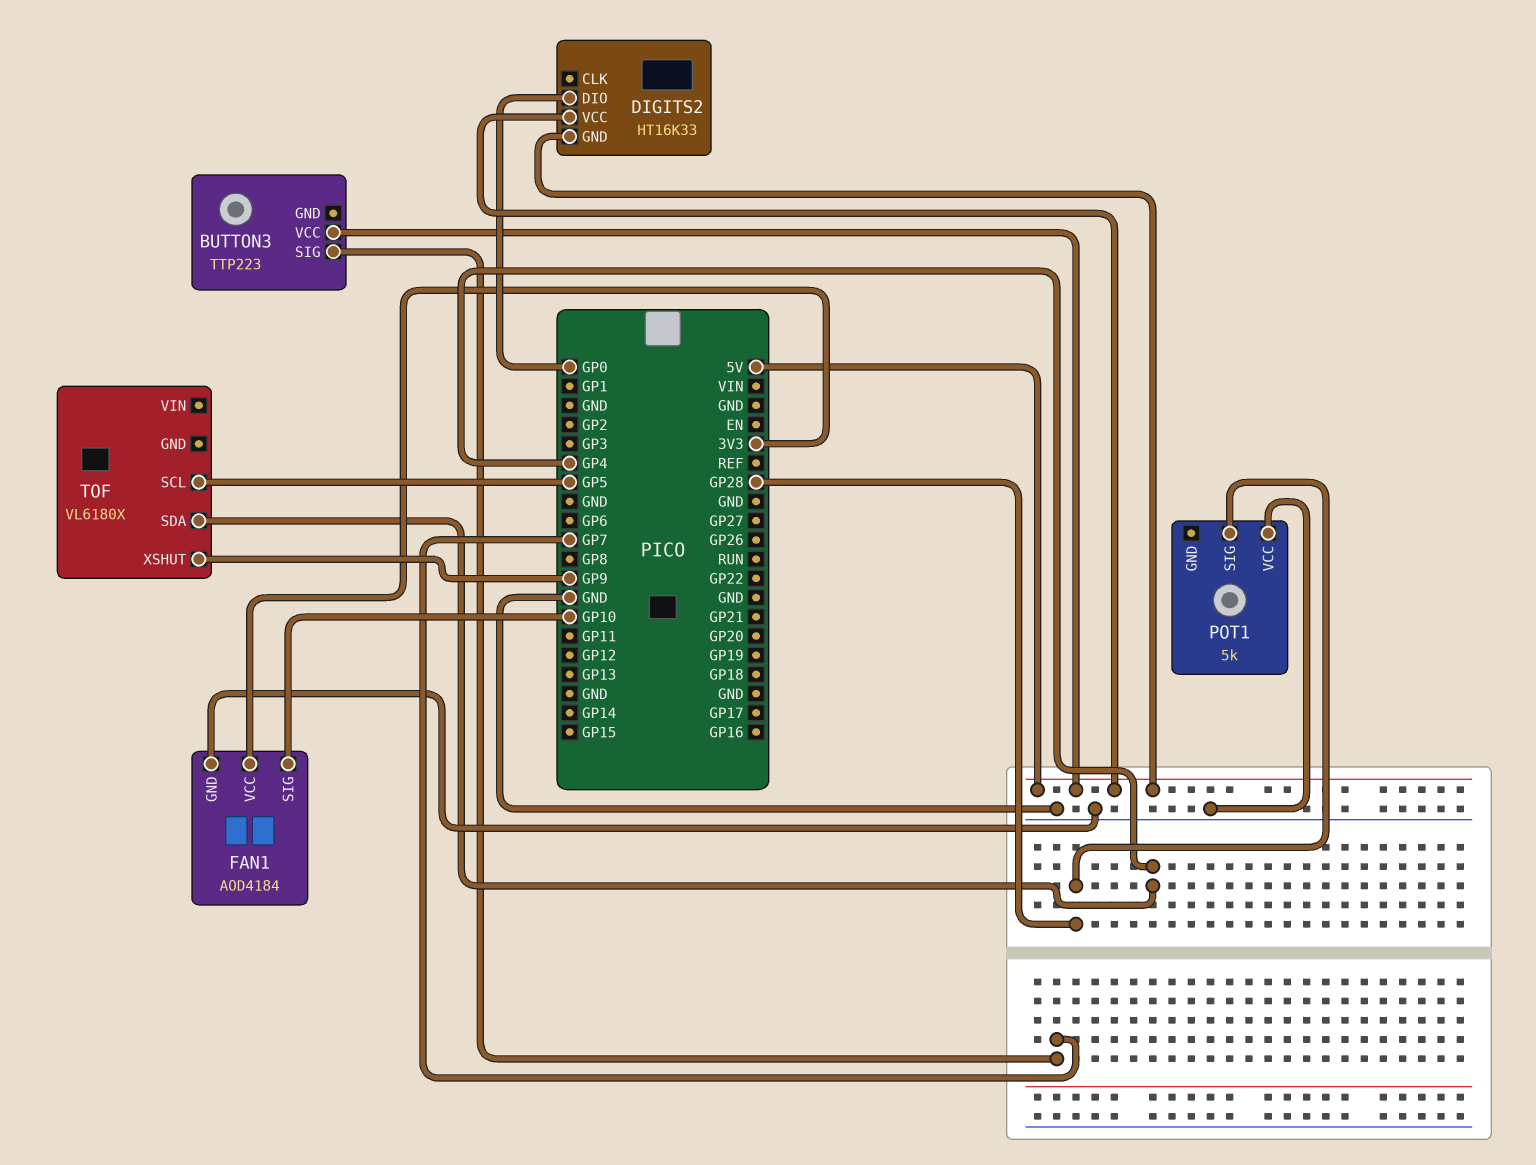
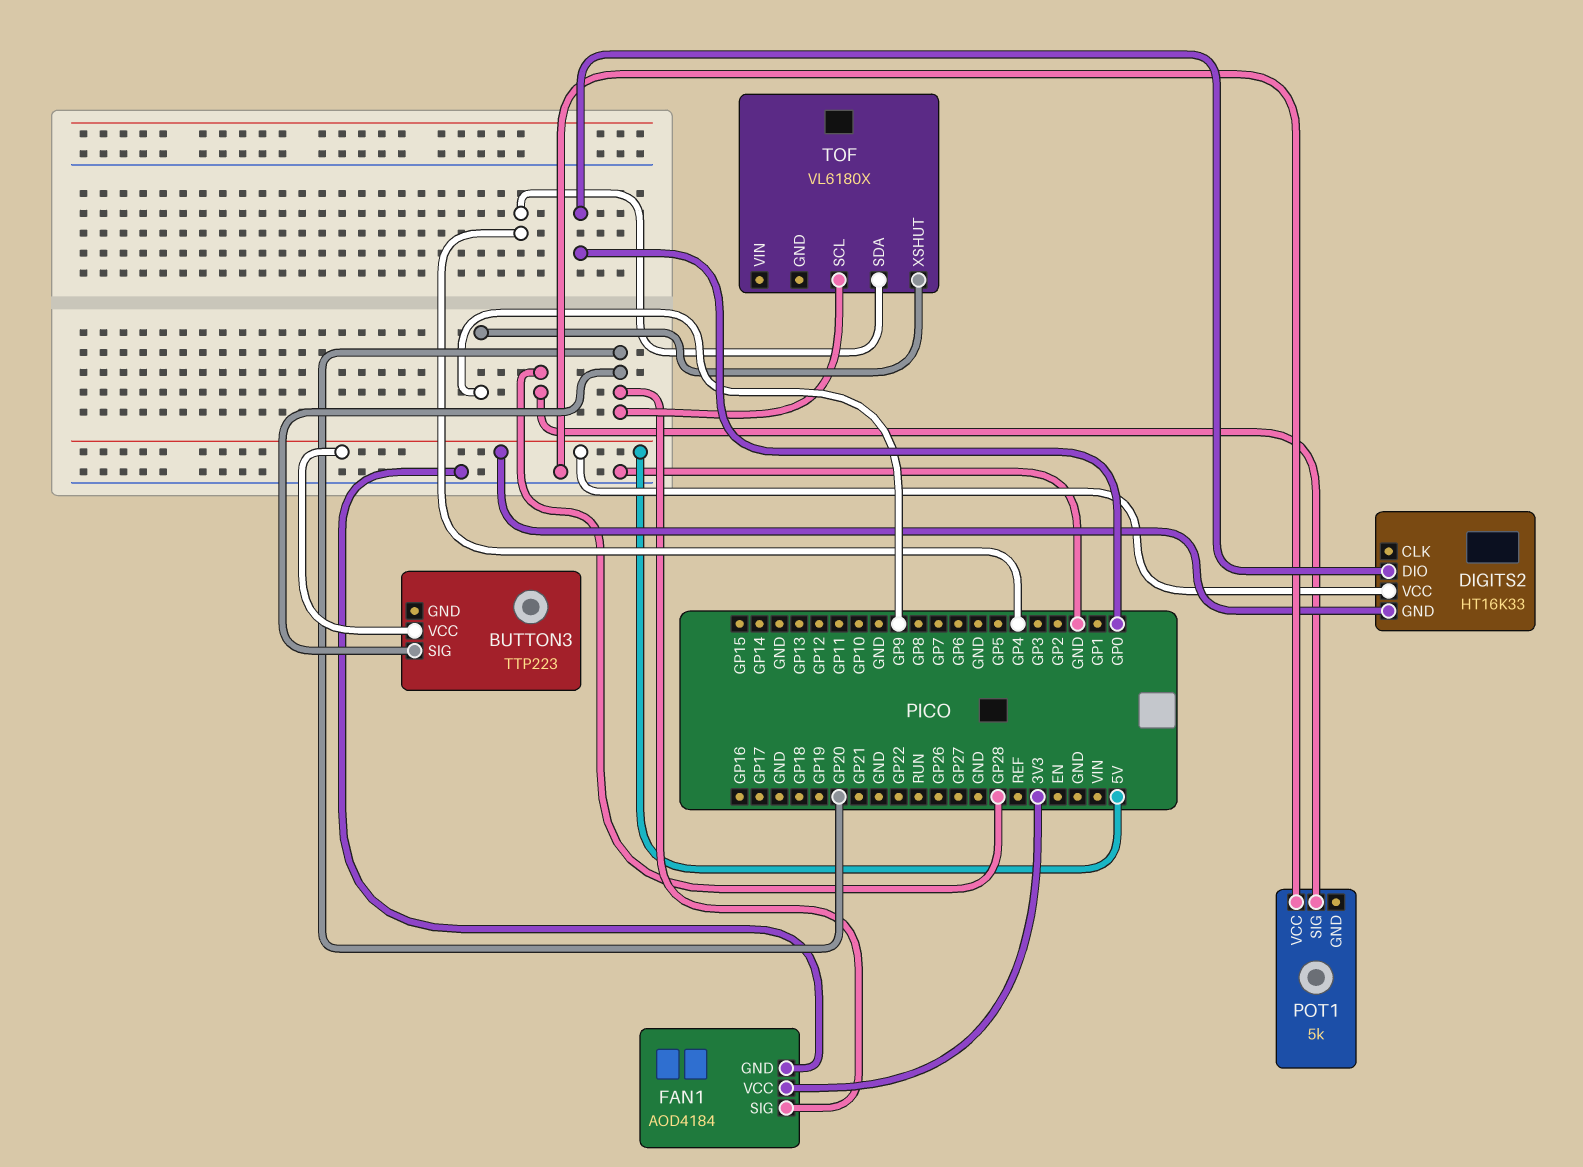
BUTTON3 pin SIG: GP7 -> GP20
FAN1 pin SIG: GP10 -> GP20
TOF pin SCL: GP5 -> GP20

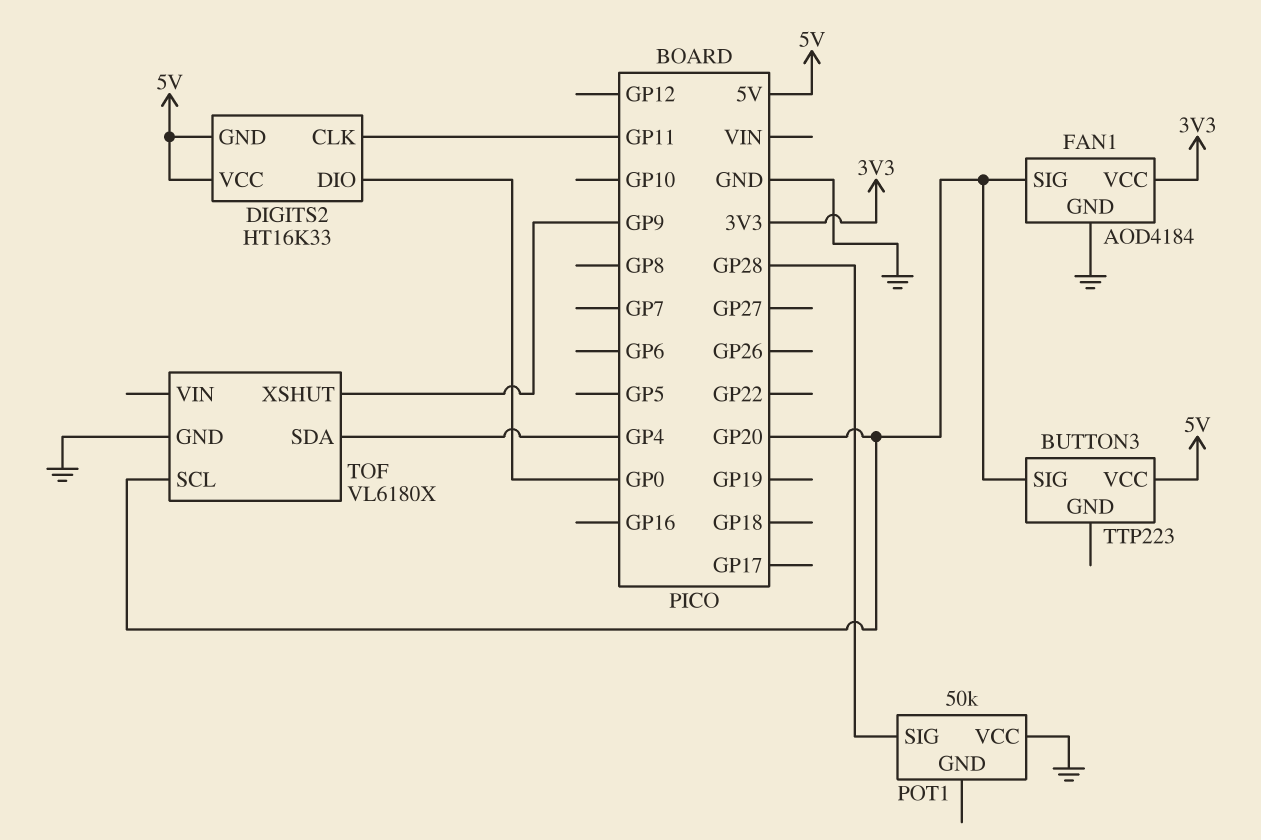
DIGITS2 pin CLK: none -> GP11
POT1: 5k -> 50k
TOF pin GND: none -> GND

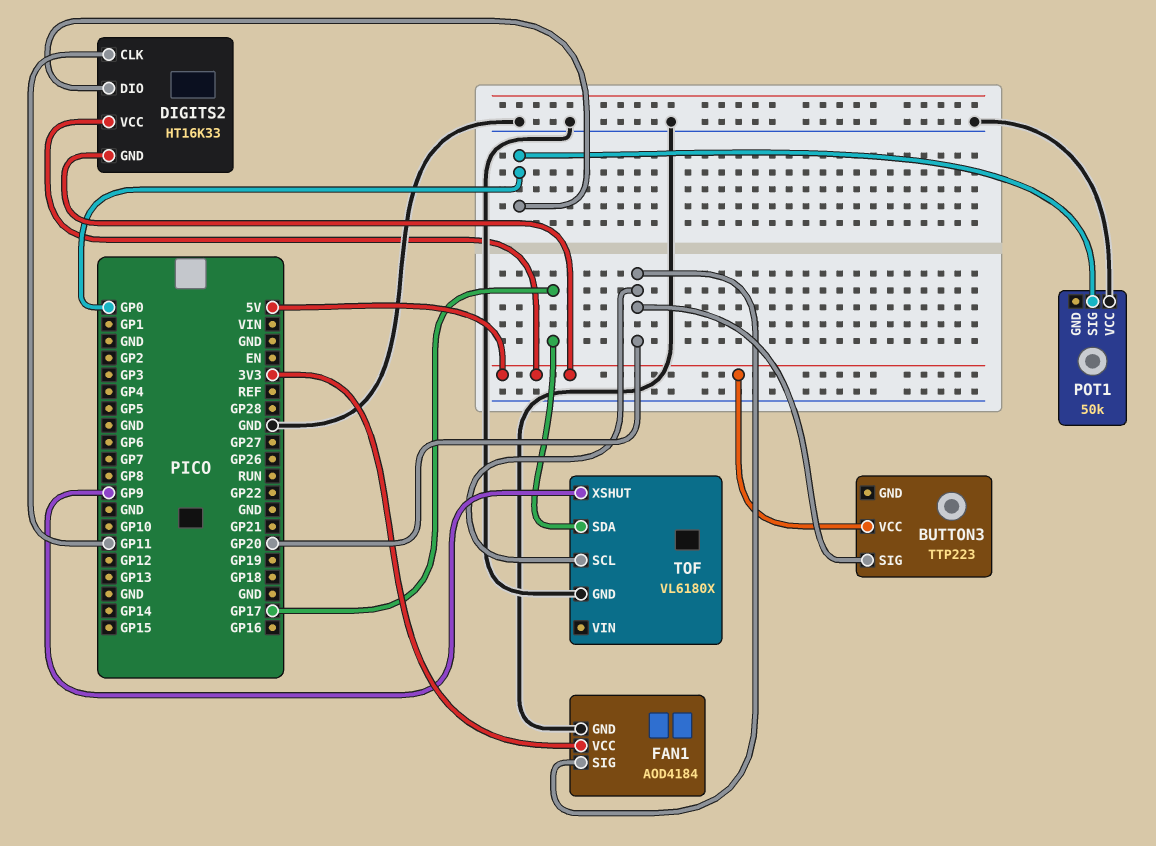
POT1 pin SIG: GP28 -> GP0
TOF pin SDA: GP4 -> GP17

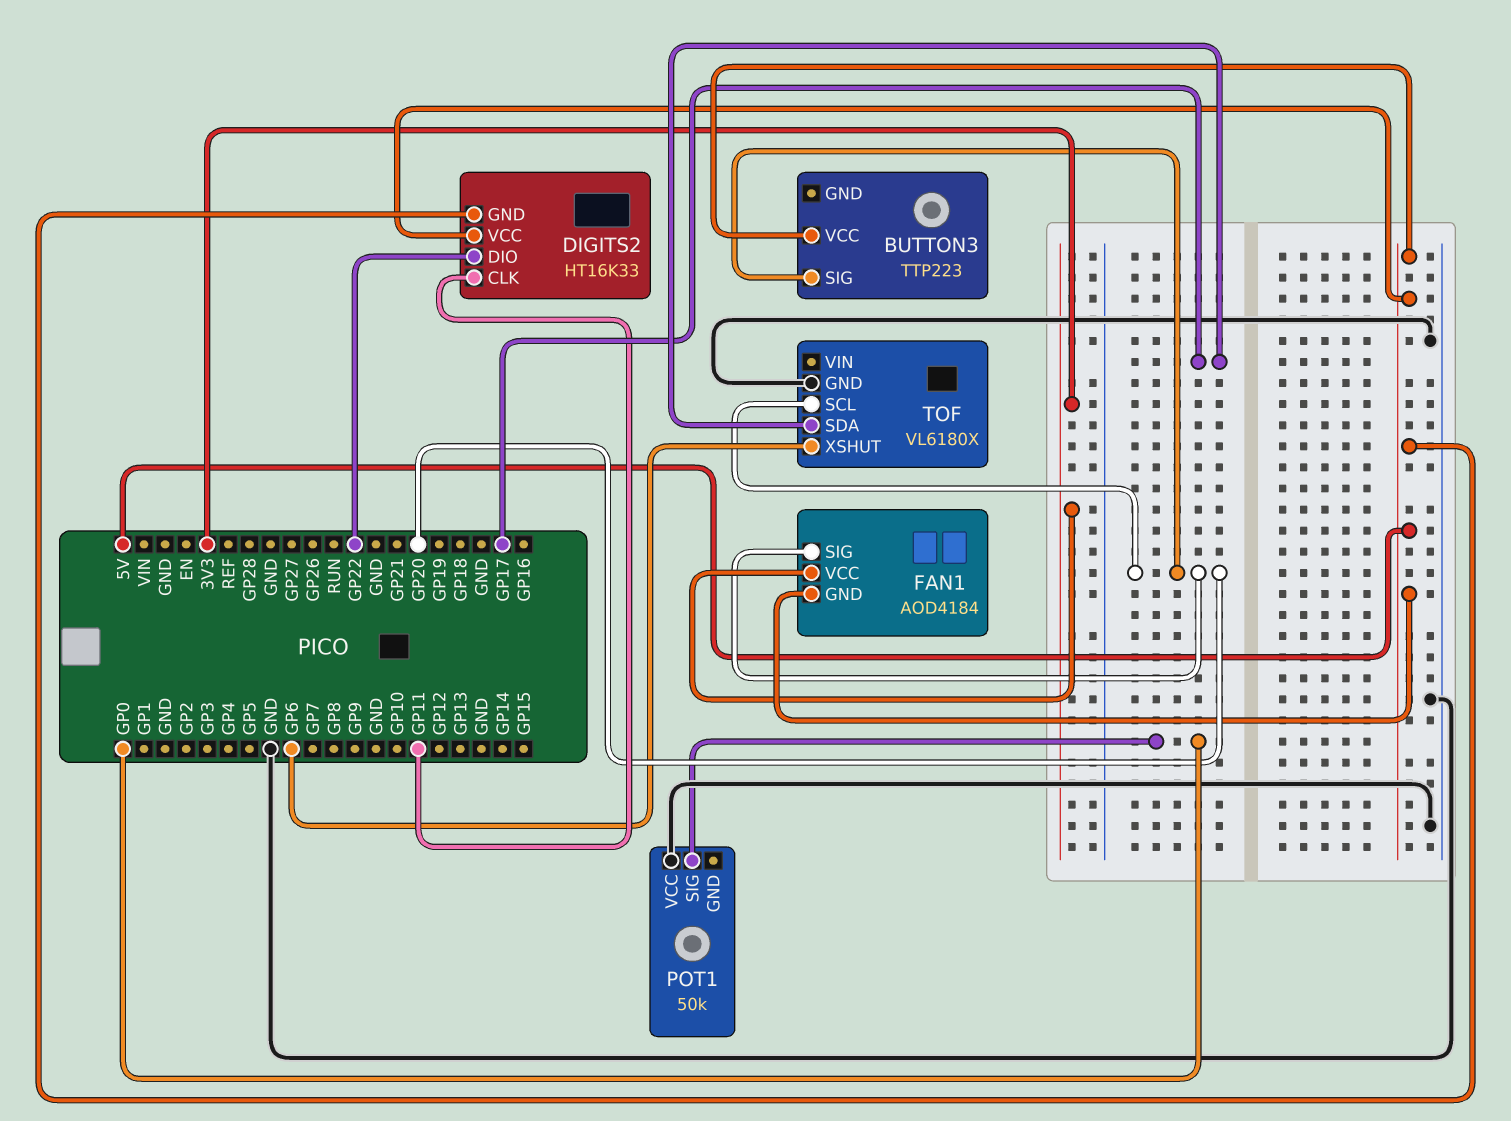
DIGITS2 pin DIO: GP0 -> GP22
FAN1 pin GND: GND -> 5V
TOF pin XSHUT: GP9 -> GP6

